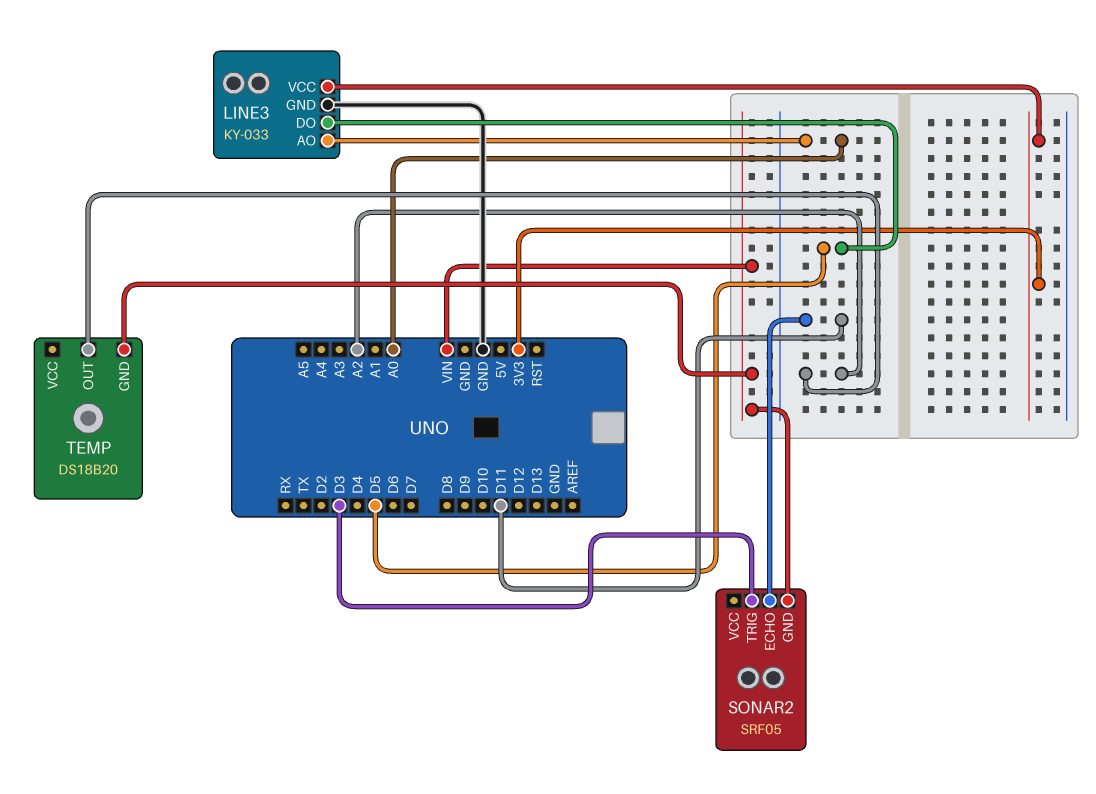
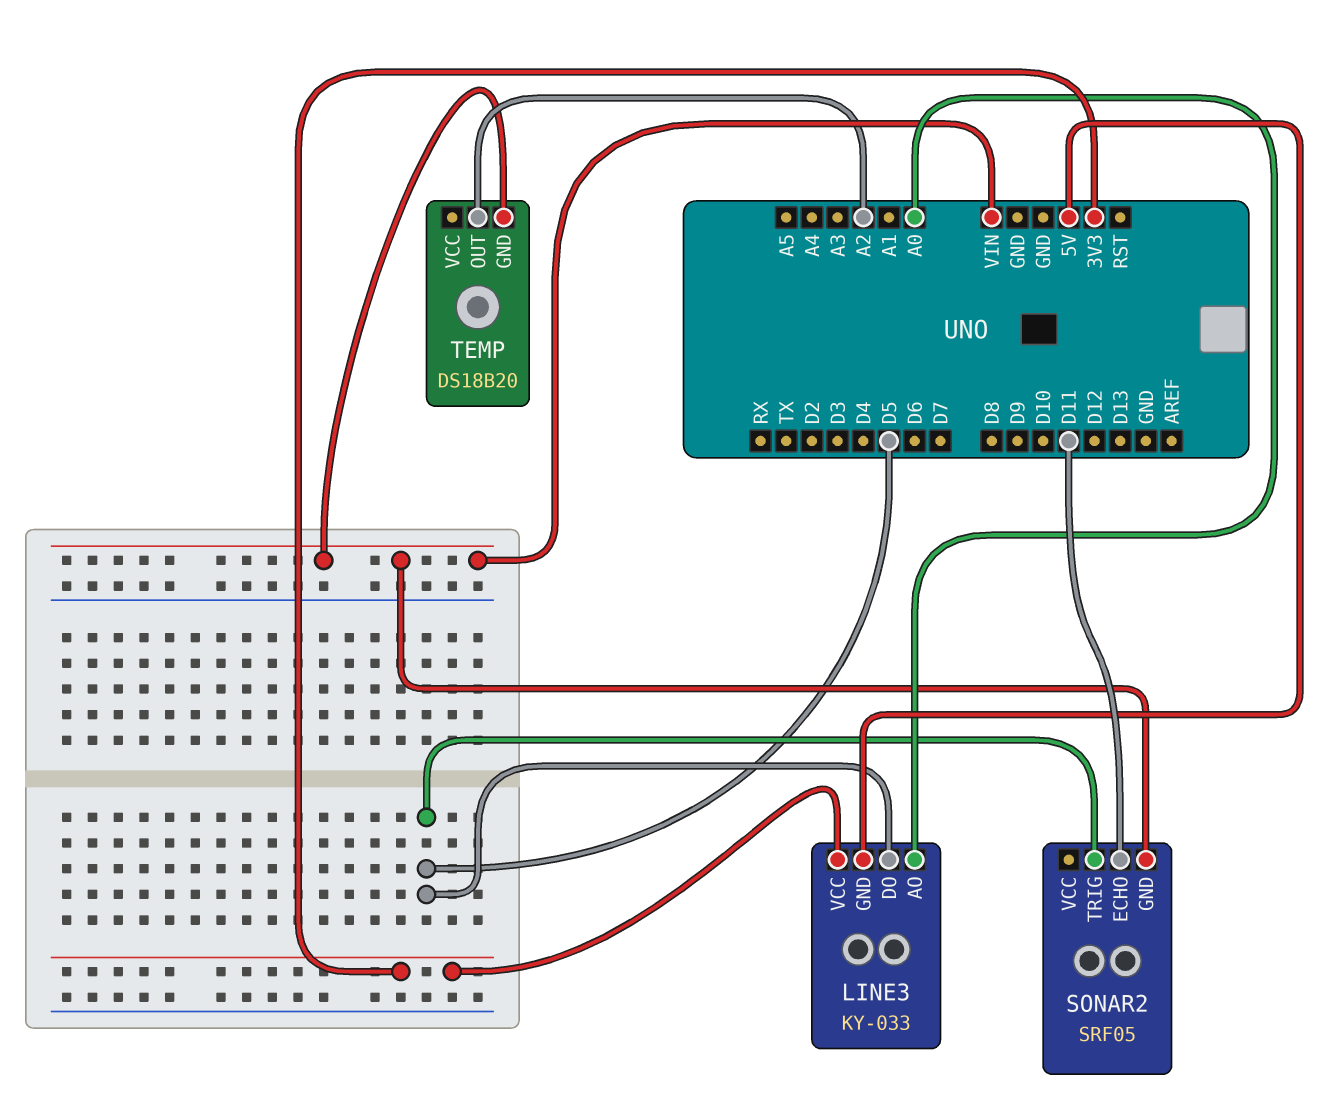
LINE3 pin GND: GND -> 5V
SONAR2 pin TRIG: D3 -> D5

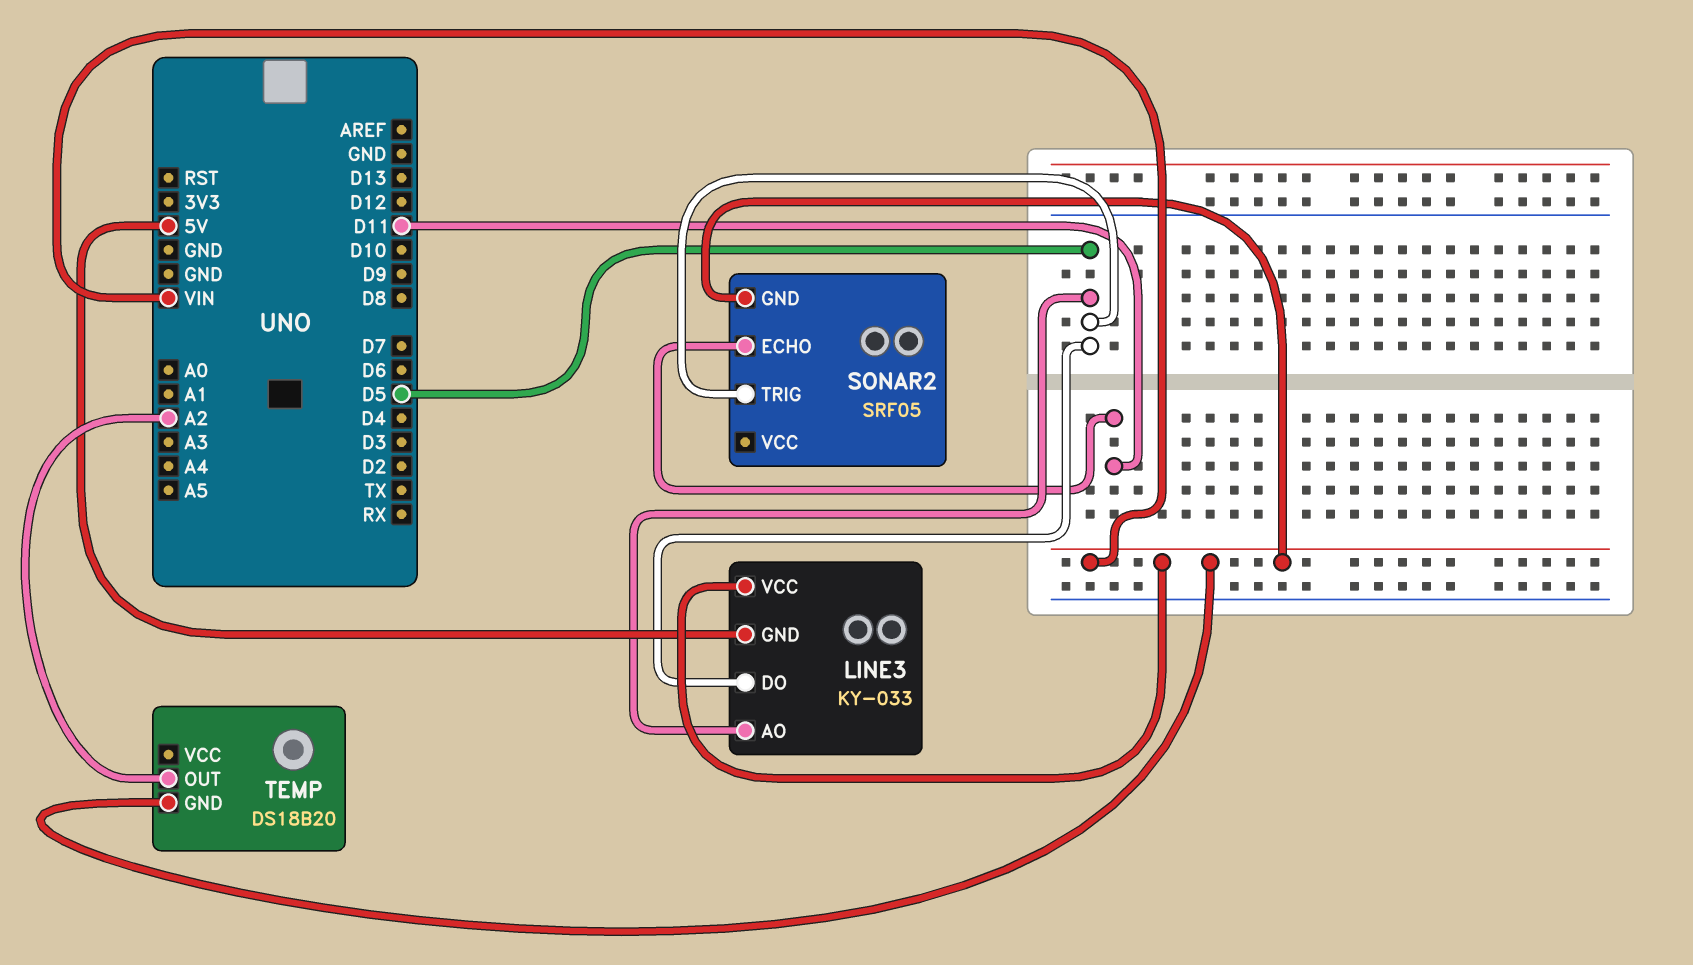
LINE3 pin AO: A0 -> D5
LINE3 pin VCC: 3V3 -> VIN

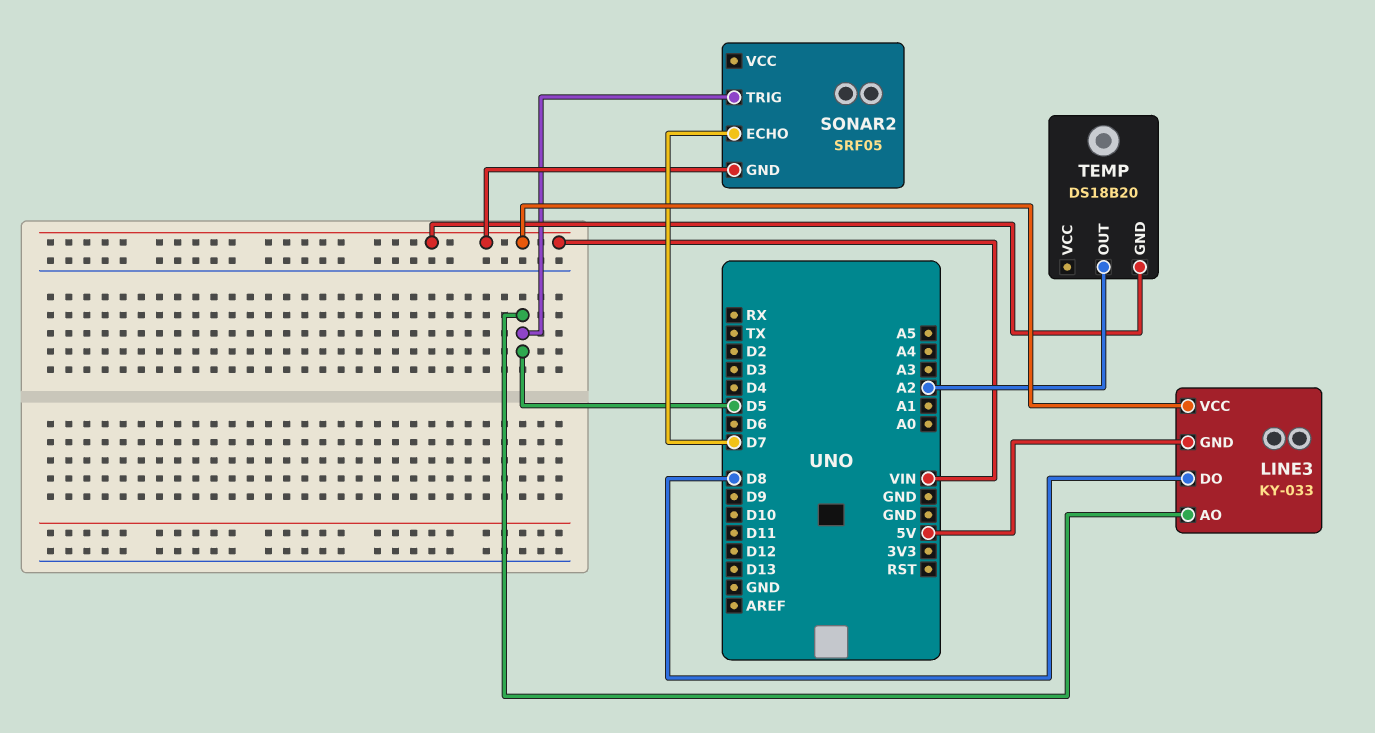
LINE3 pin DO: D5 -> D8
SONAR2 pin ECHO: D11 -> D7

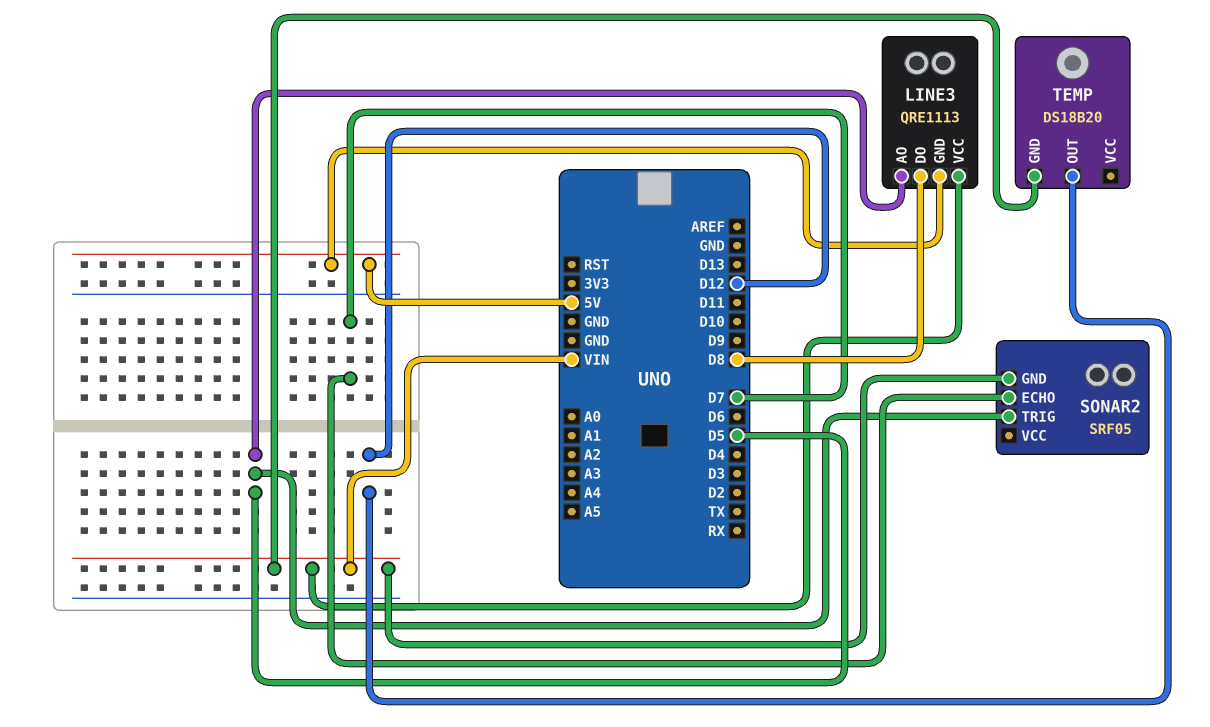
LINE3: KY-033 -> QRE1113
TEMP pin OUT: A2 -> D12

